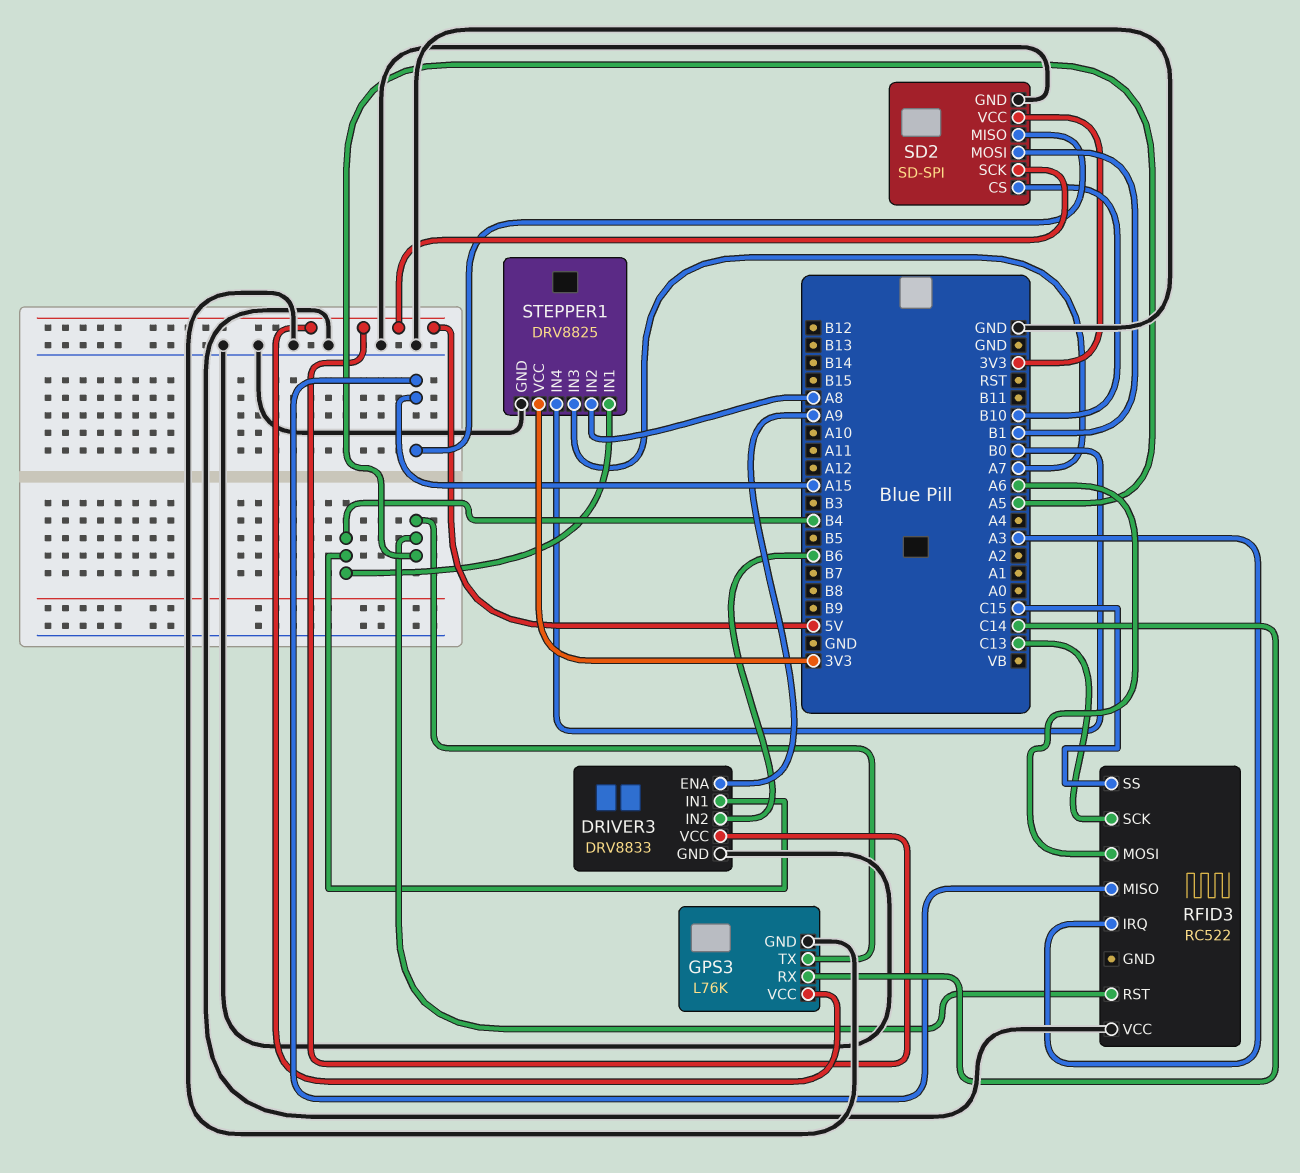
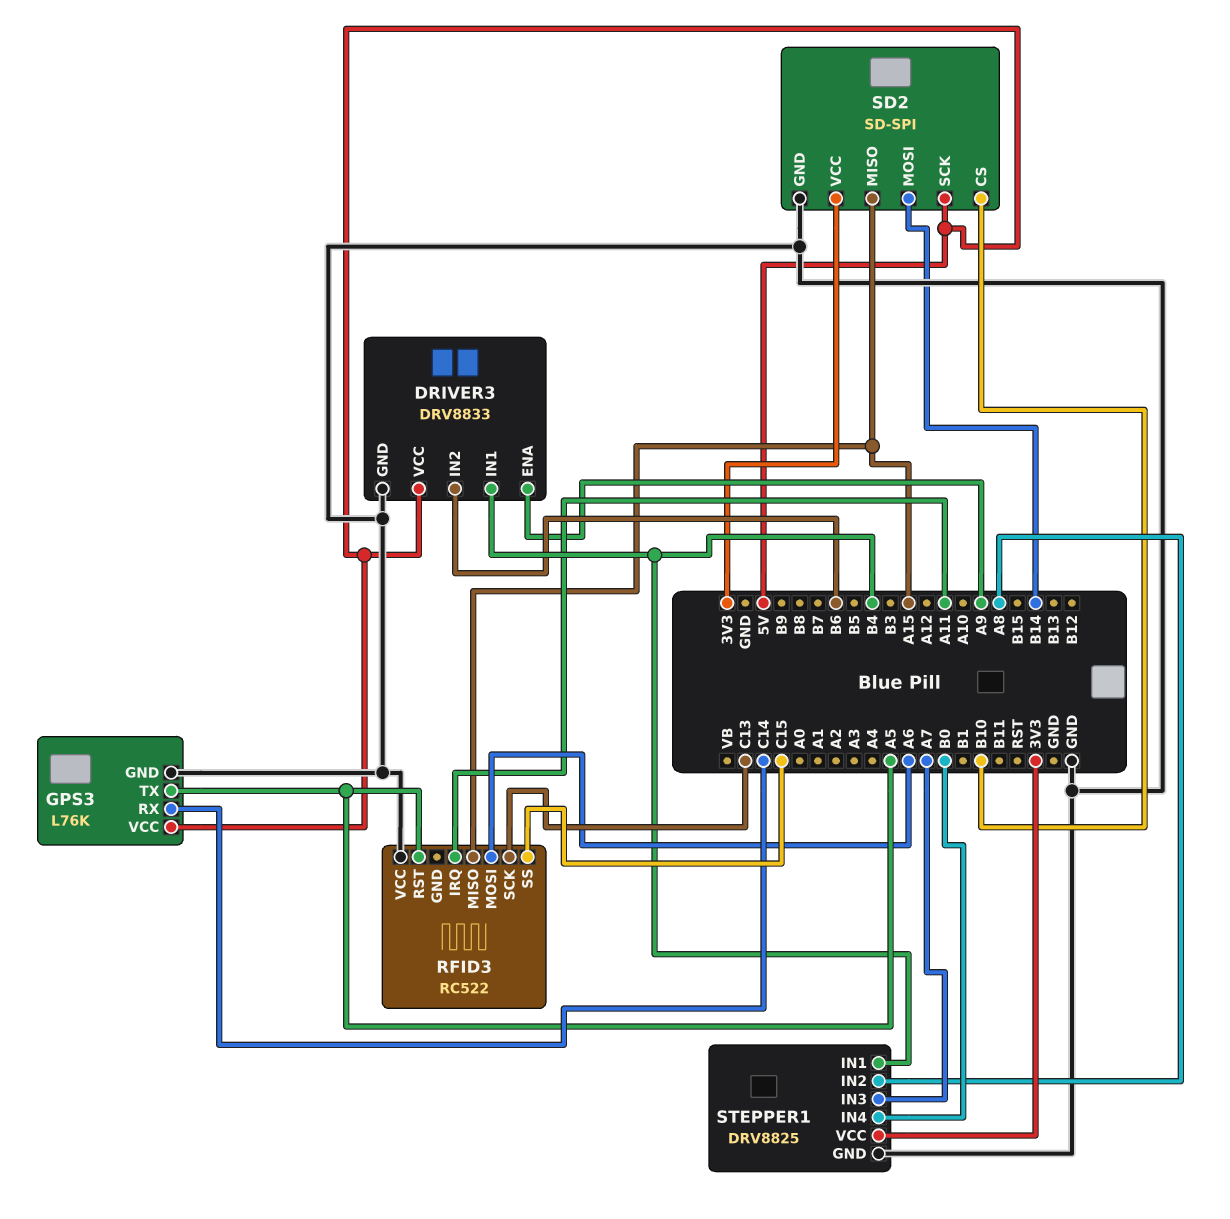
RFID3 pin IRQ: A3 -> A11
SD2 pin MOSI: B1 -> B14

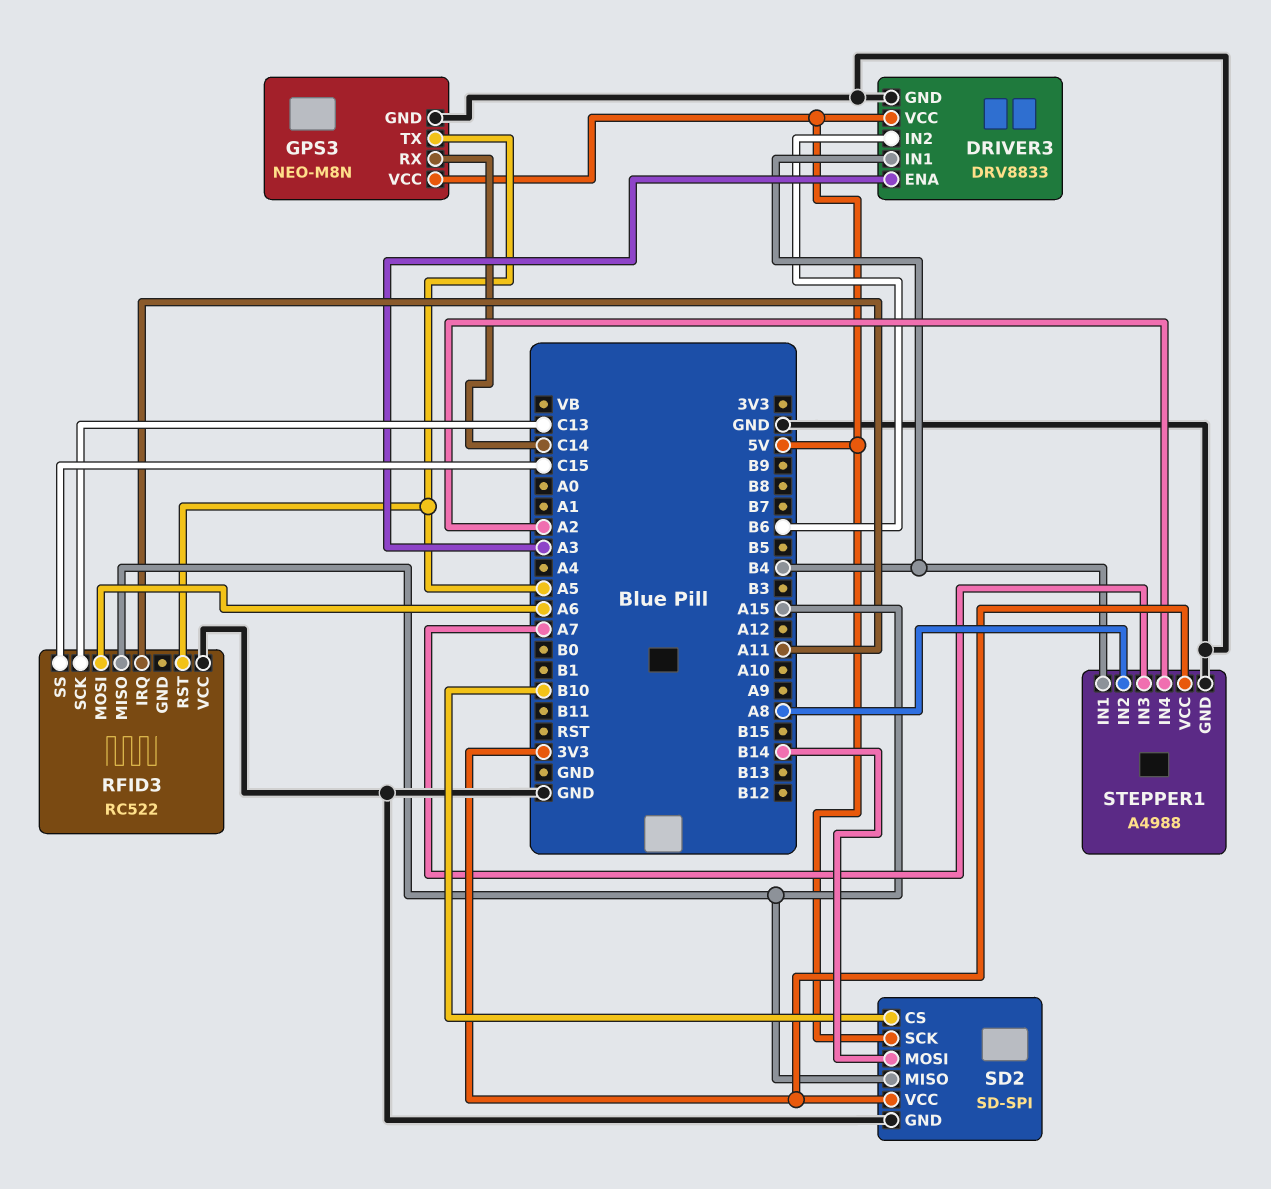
DRIVER3 pin ENA: A9 -> A3
GPS3: L76K -> NEO-M8N
STEPPER1: DRV8825 -> A4988
STEPPER1 pin IN4: B0 -> A2

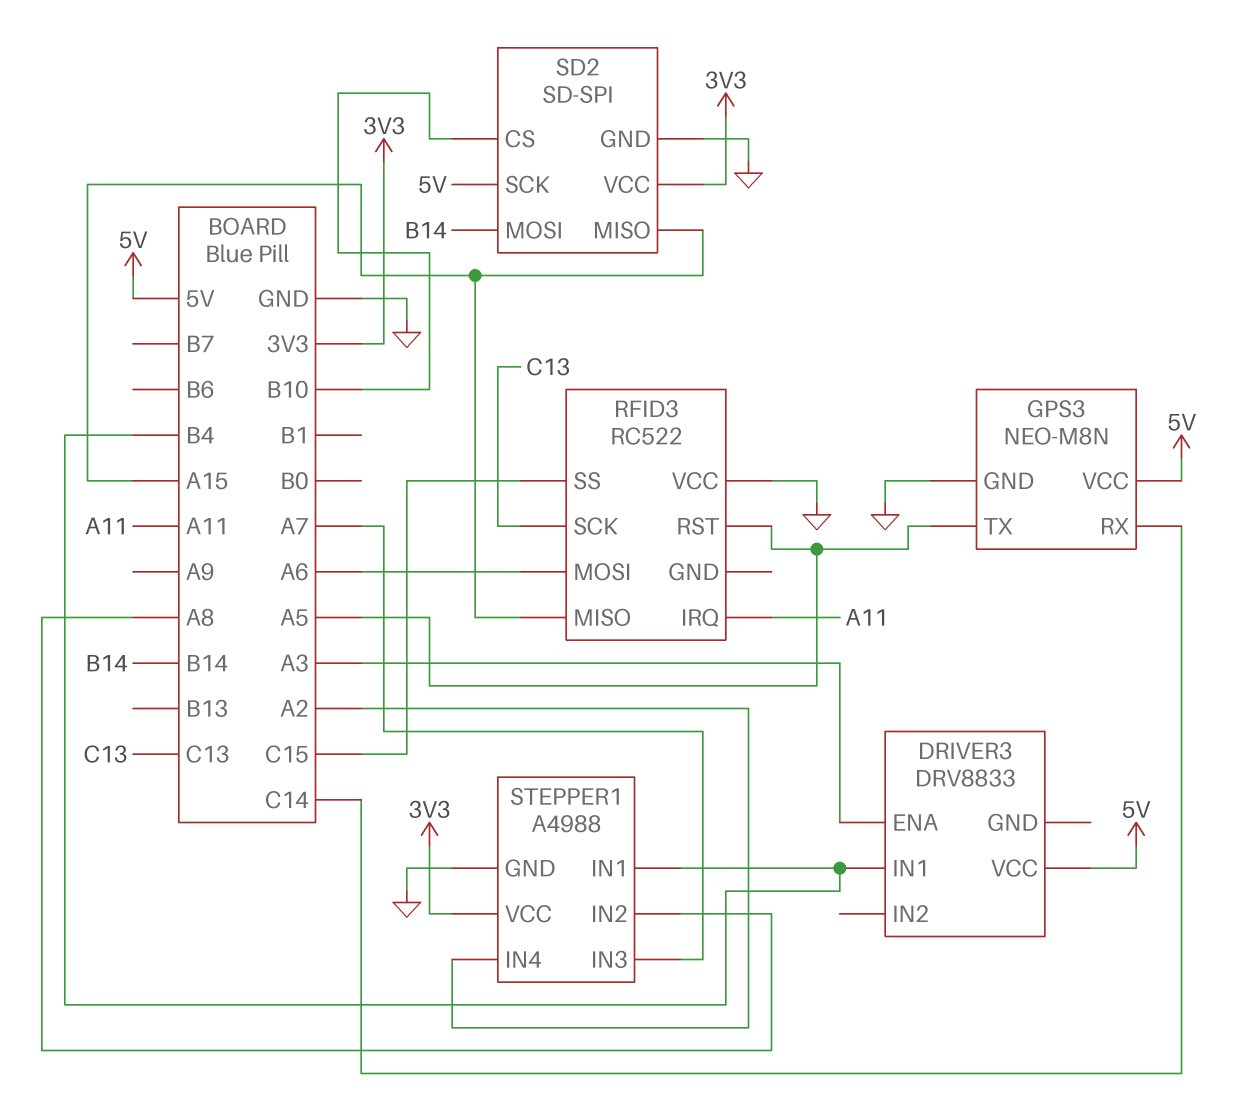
DRIVER3 pin GND: GND -> none
DRIVER3 pin IN2: B6 -> none

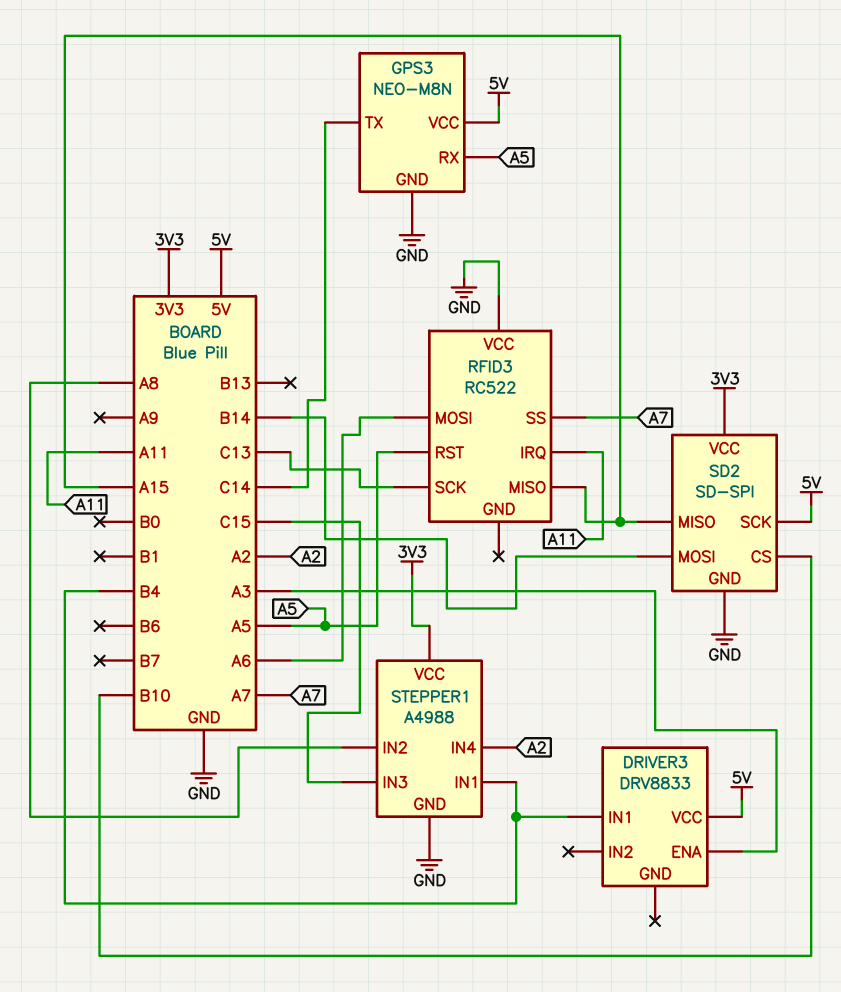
GPS3 pin RX: C14 -> A5
GPS3 pin TX: A5 -> C14
RFID3 pin SS: C15 -> A7
STEPPER1 pin IN3: A7 -> C15

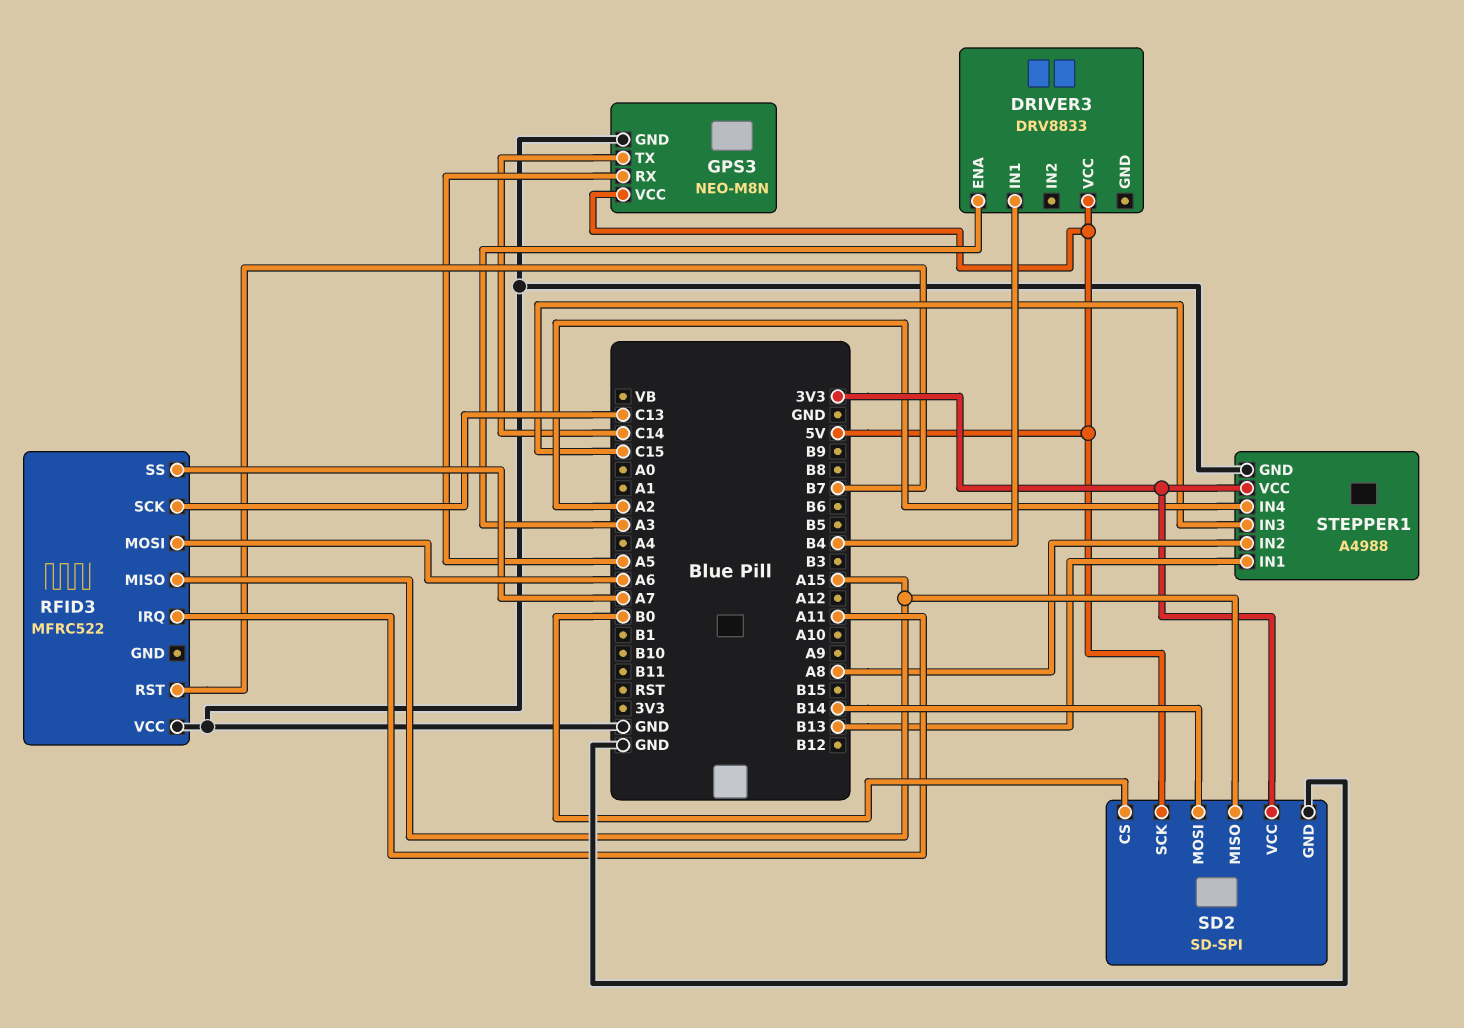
RFID3: RC522 -> MFRC522
RFID3 pin RST: A5 -> B7
SD2 pin CS: B10 -> B0
STEPPER1 pin IN1: B4 -> B13

